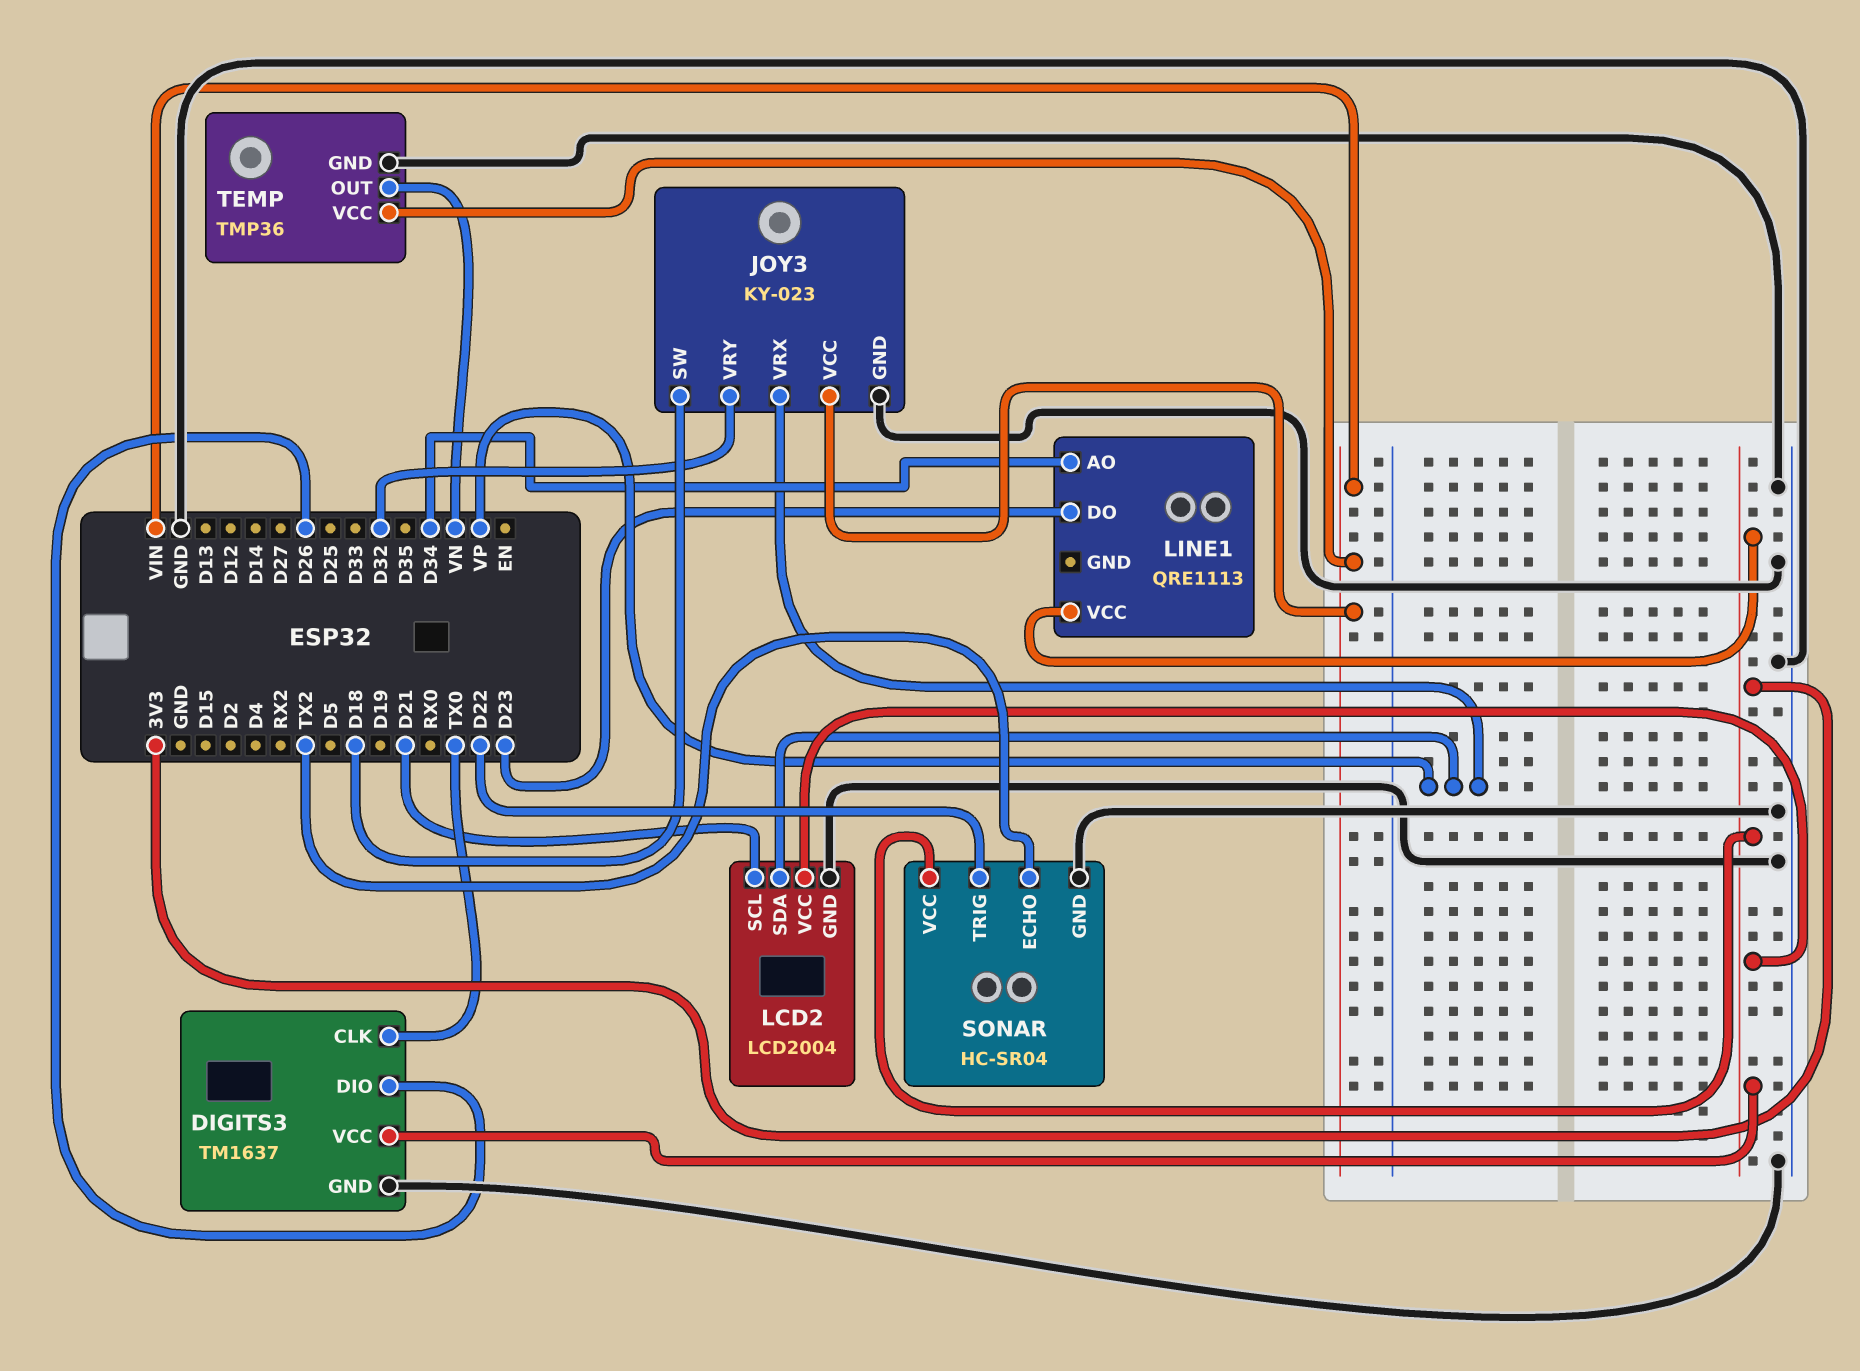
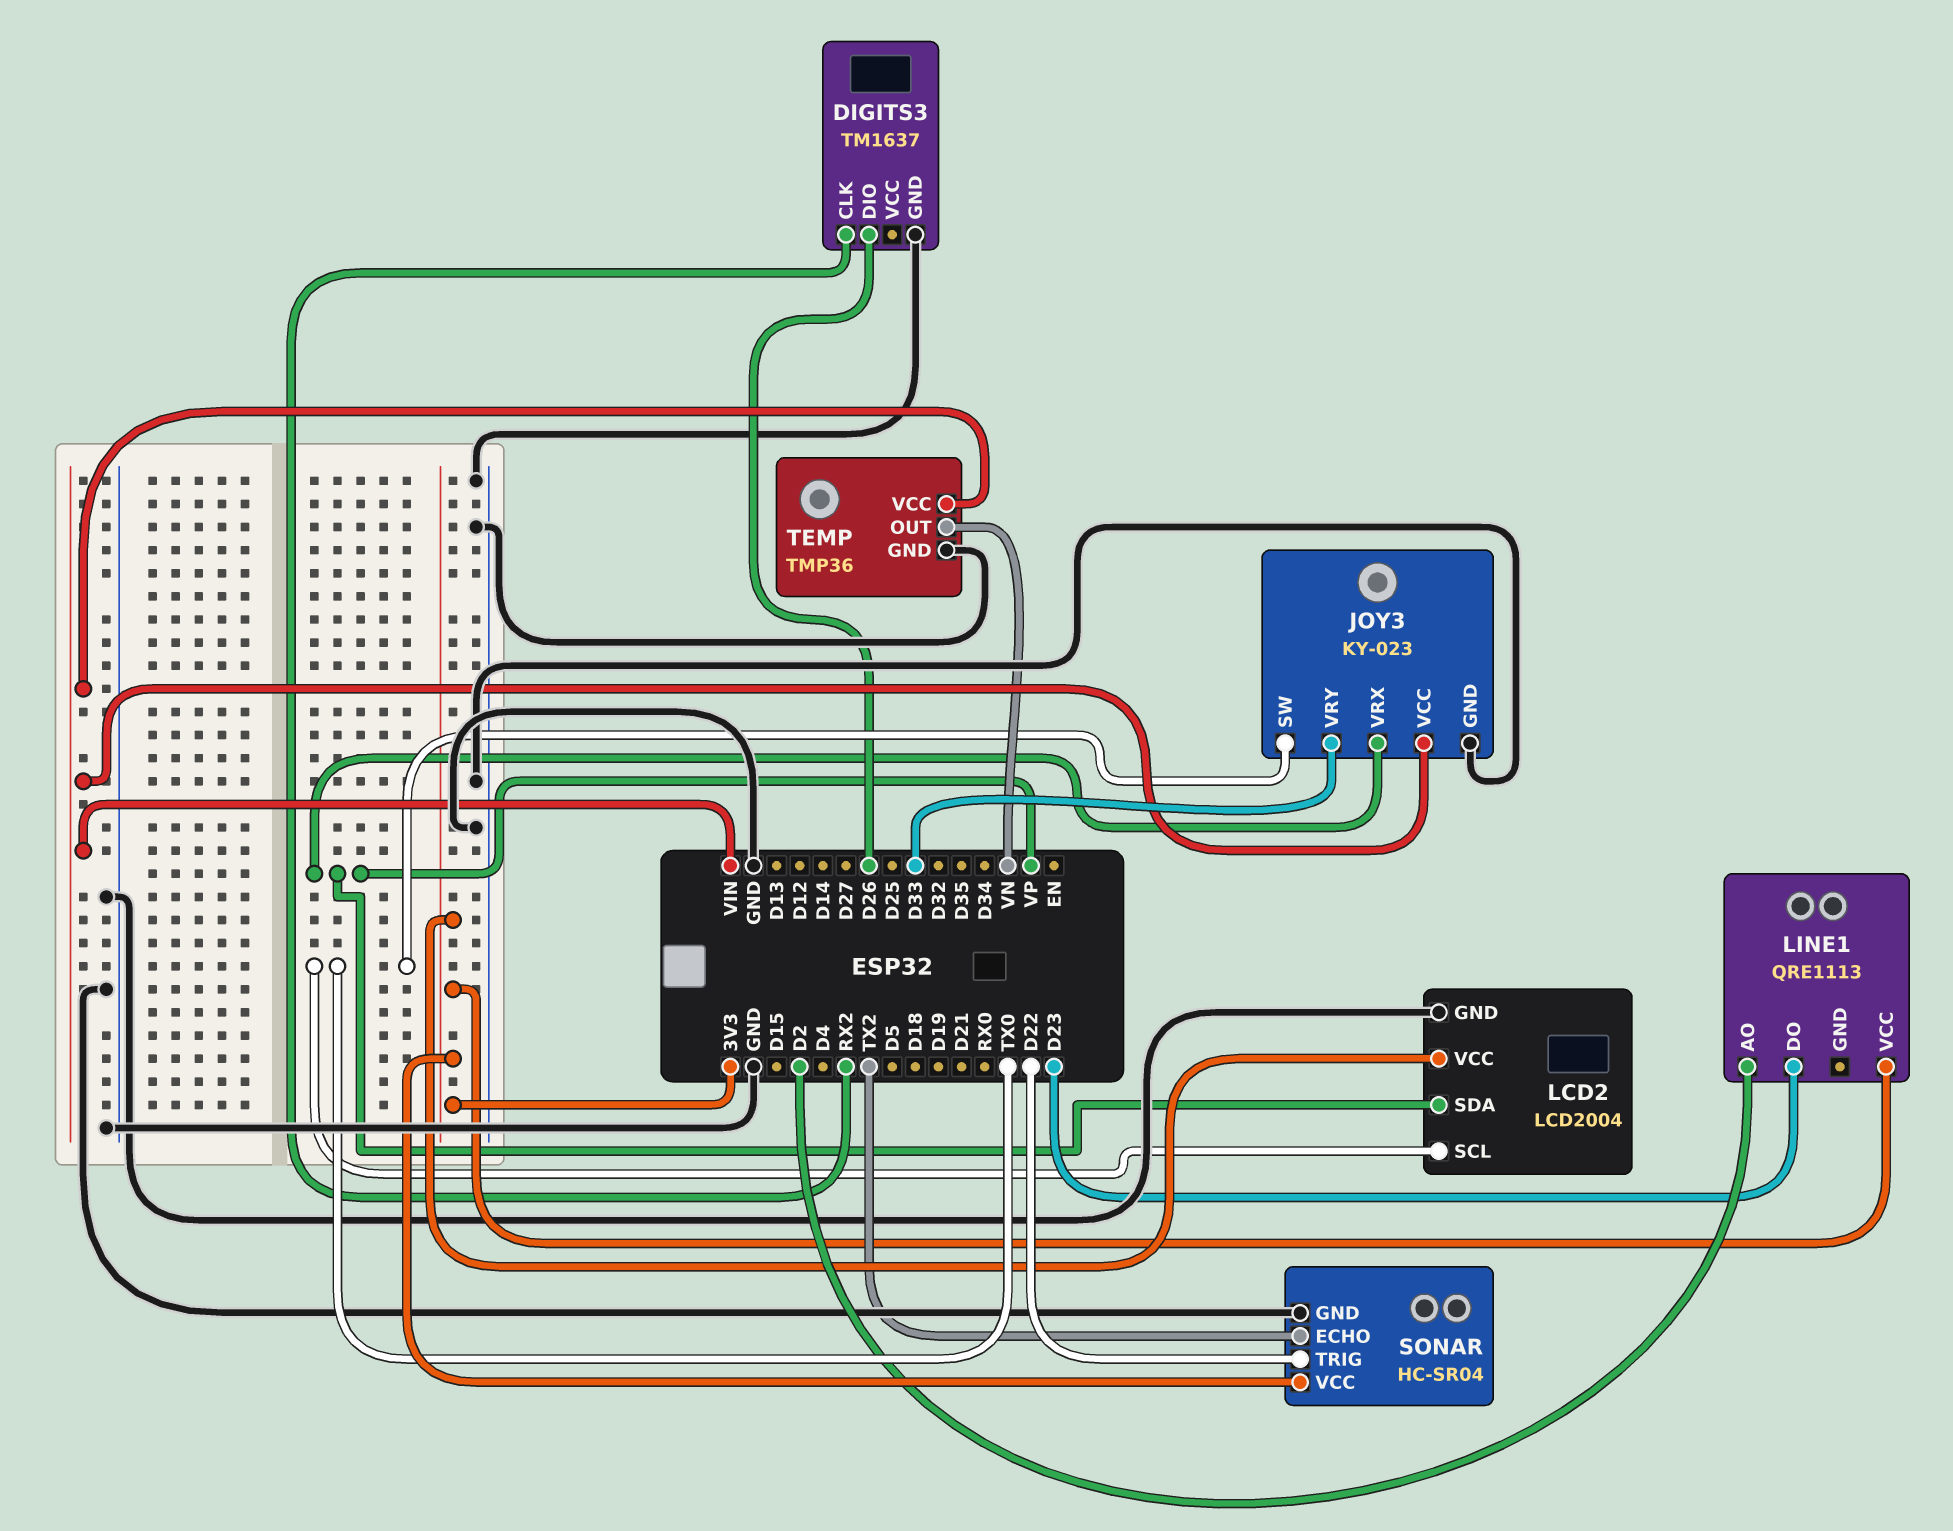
DIGITS3 pin CLK: TX0 -> RX2
DIGITS3 pin VCC: 3V3 -> none
JOY3 pin SW: D18 -> TX0
JOY3 pin VRY: D32 -> D33
LCD2 pin SCL: D21 -> TX0
LINE1 pin AO: D34 -> D2

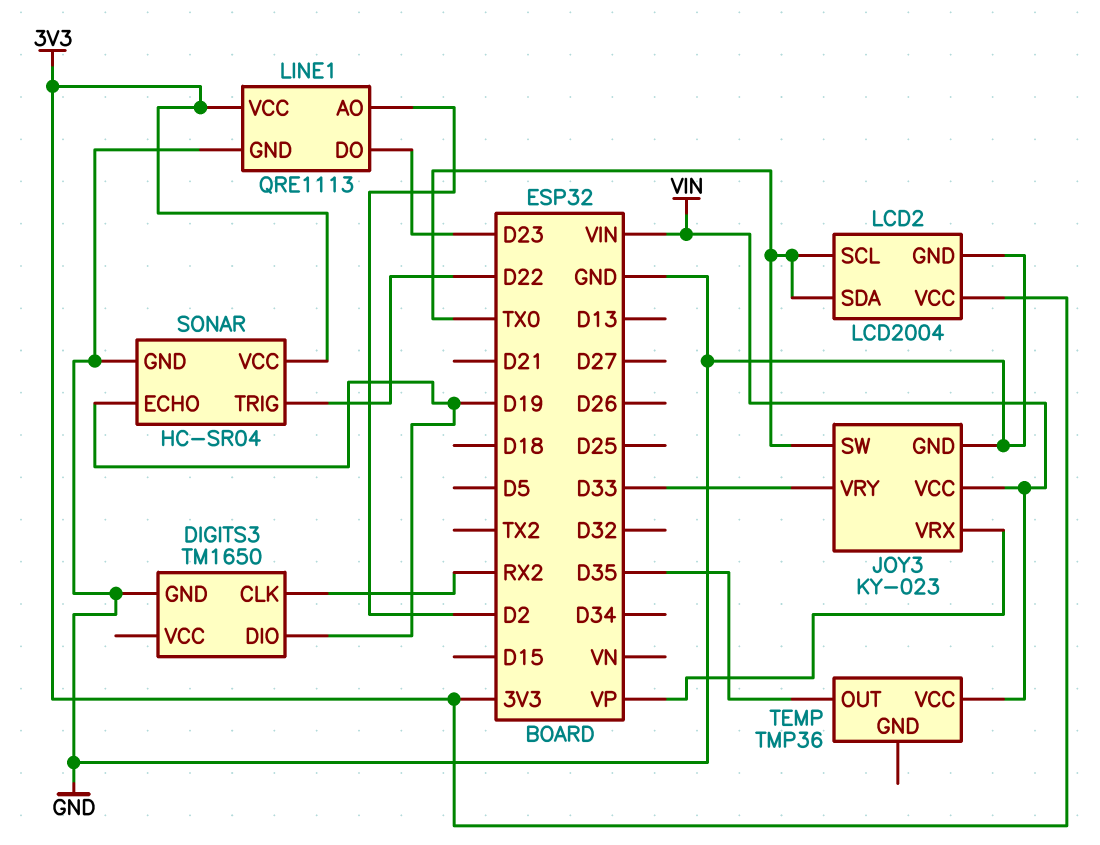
DIGITS3: TM1637 -> TM1650
DIGITS3 pin DIO: D26 -> D19
LCD2 pin SDA: VP -> TX0
LINE1 pin GND: none -> GND
SONAR pin ECHO: TX2 -> D19
TEMP pin GND: GND -> none
TEMP pin OUT: VN -> D35

